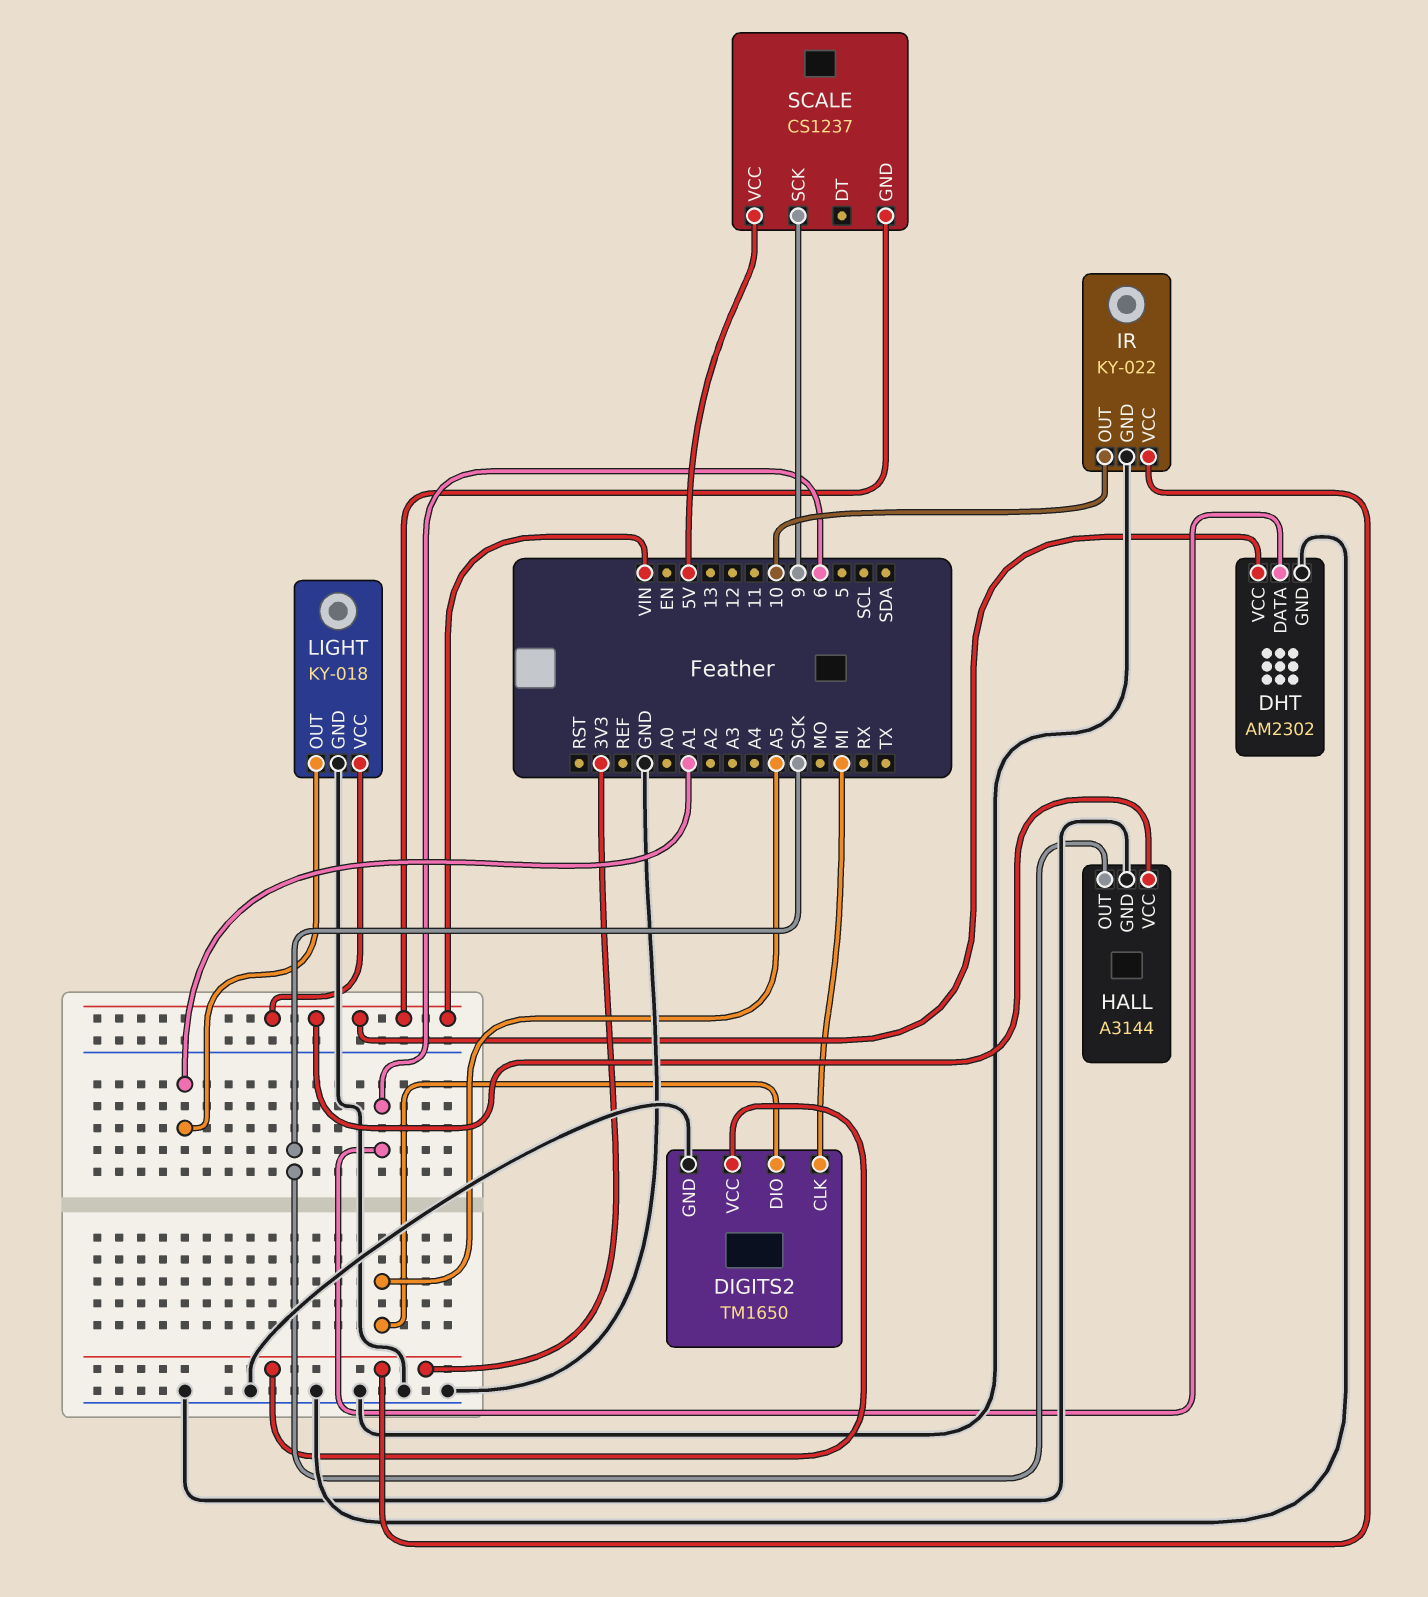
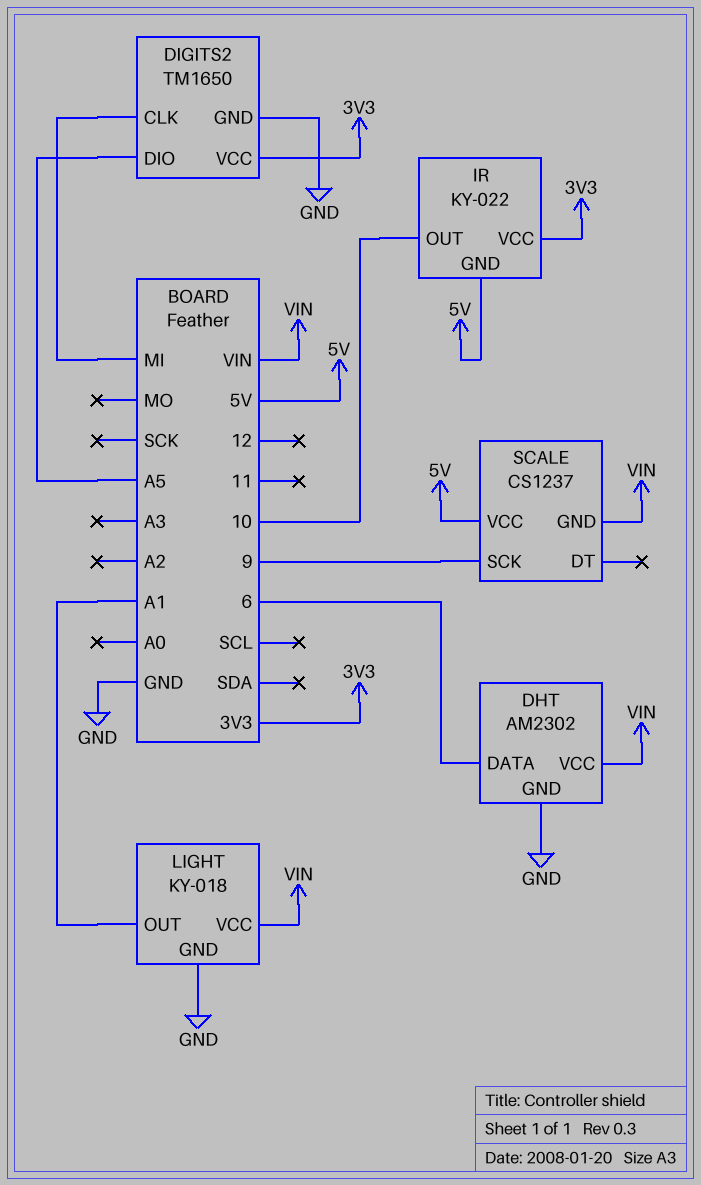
HALL: A3144 -> none
HALL pin GND: GND -> none
HALL pin OUT: SCK -> none
HALL pin VCC: VIN -> none
IR pin GND: GND -> 5V

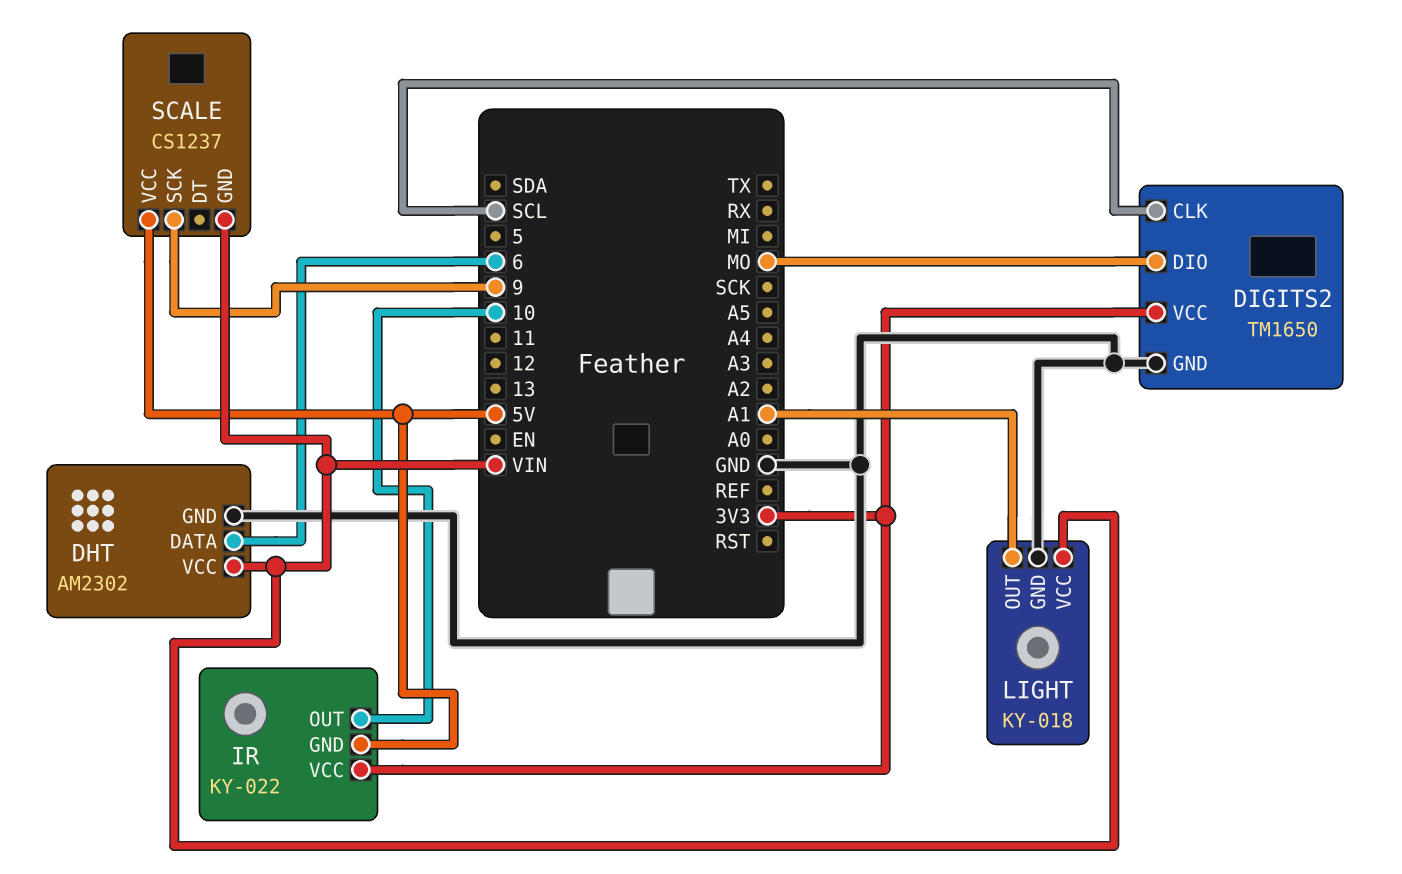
DIGITS2 pin CLK: MI -> SCL
DIGITS2 pin DIO: A5 -> MO

